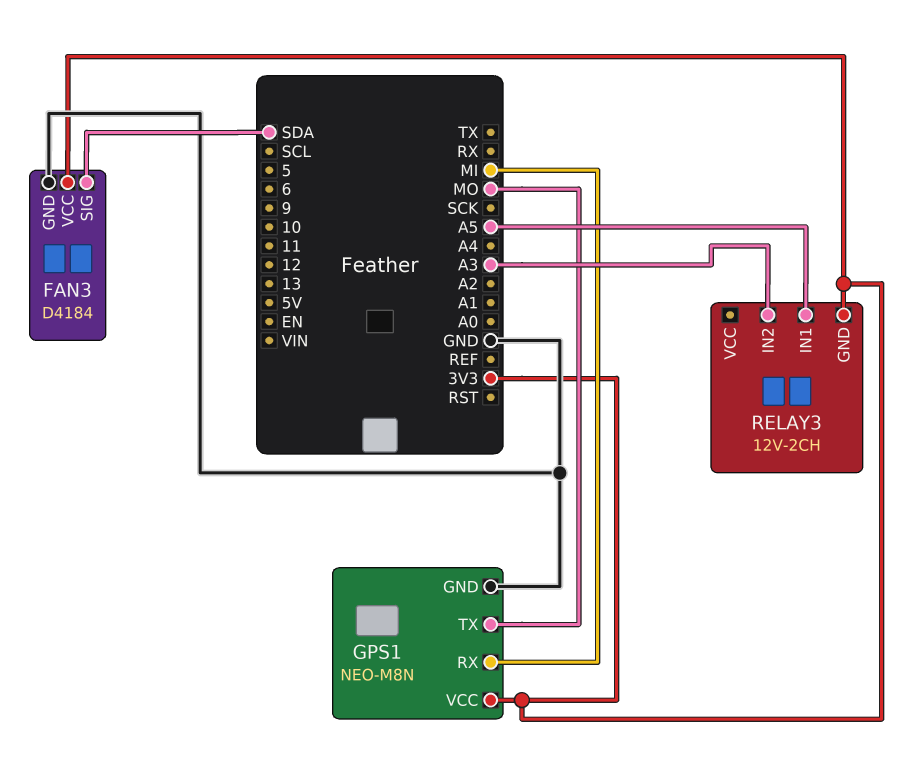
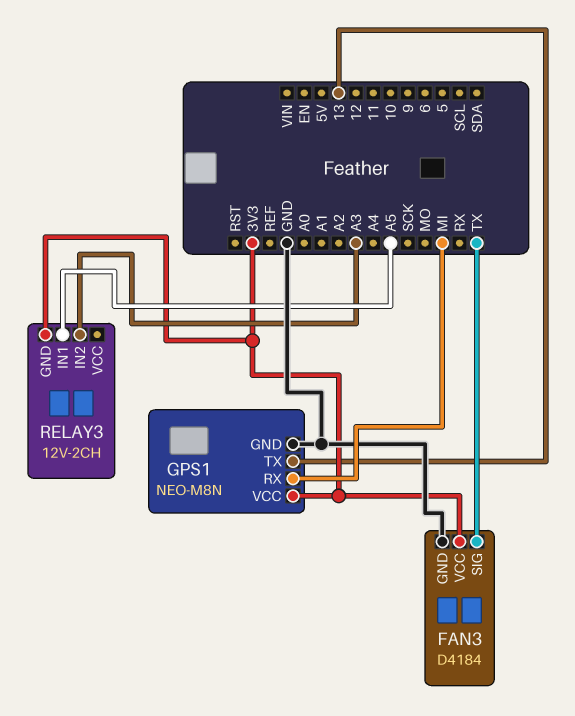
FAN3 pin SIG: SDA -> TX
GPS1 pin TX: MO -> 13

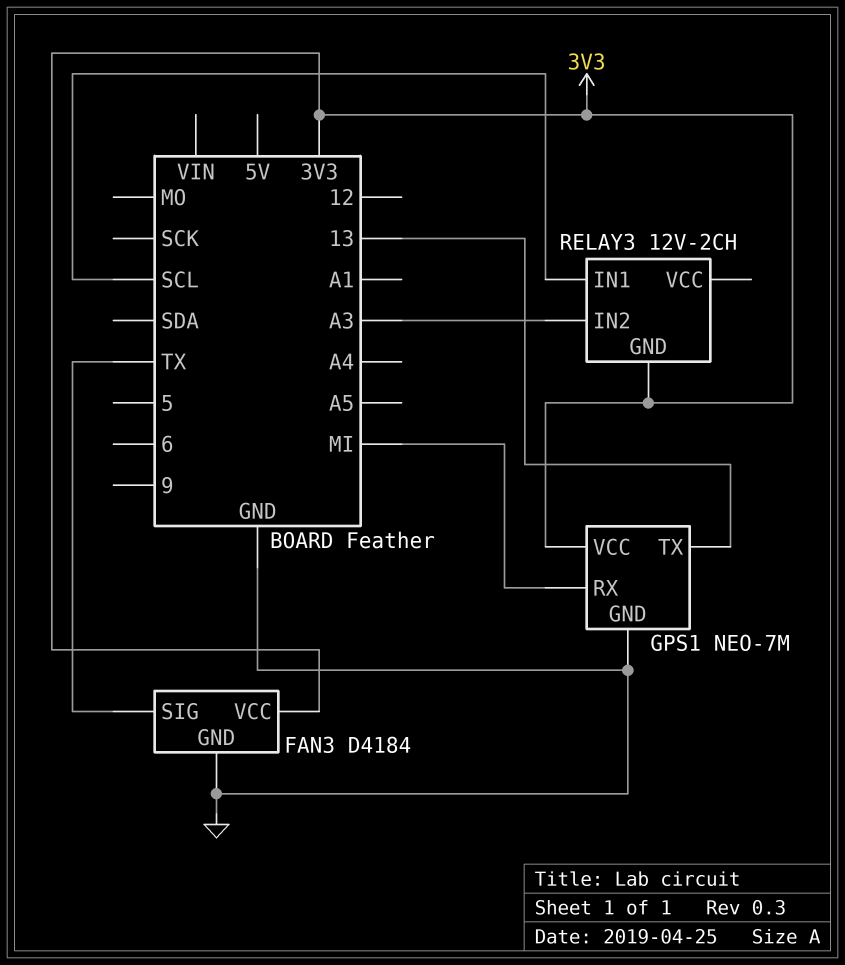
GPS1: NEO-M8N -> NEO-7M
RELAY3 pin IN1: A5 -> SCL

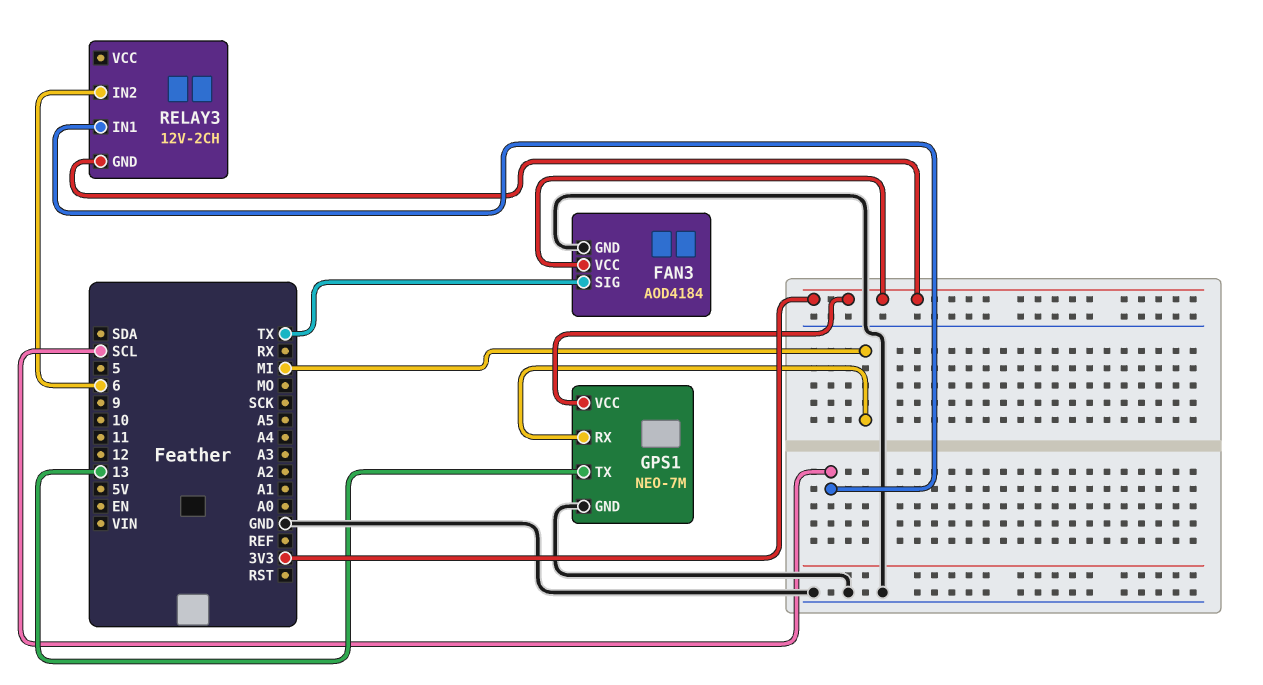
FAN3: D4184 -> AOD4184
RELAY3 pin IN2: A3 -> 6

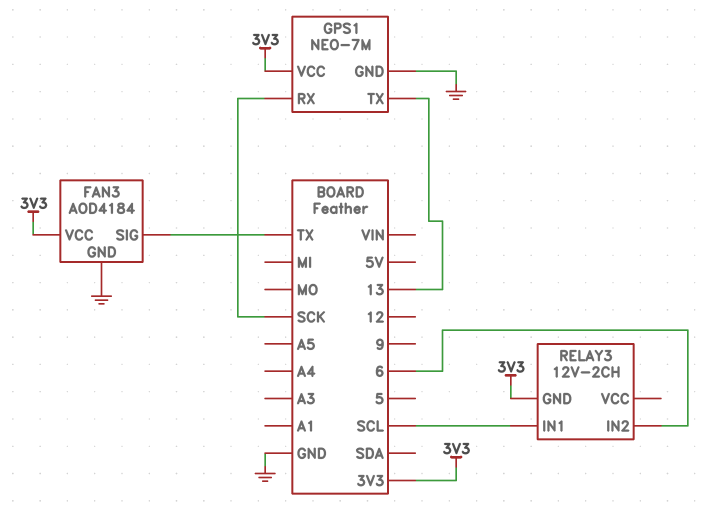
GPS1 pin RX: MI -> SCK

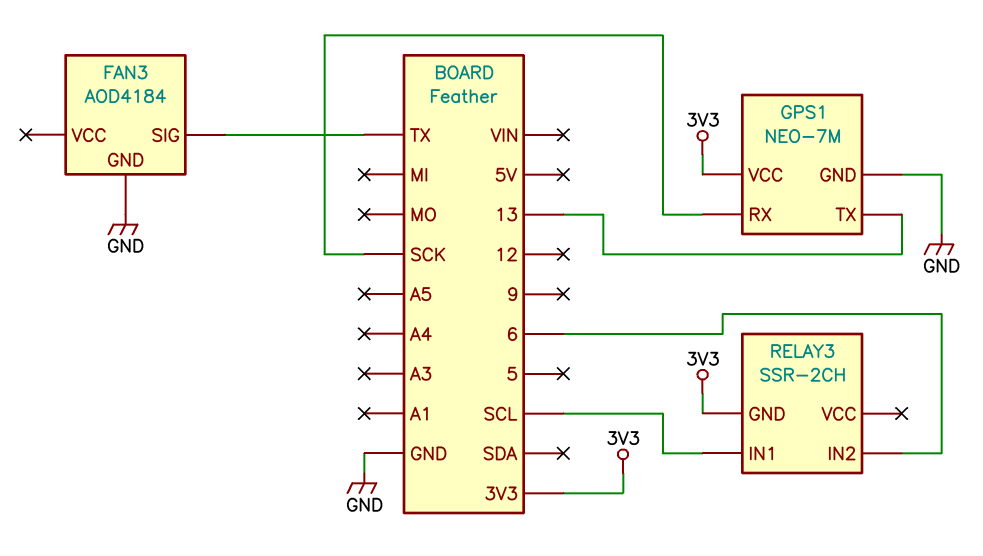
FAN3 pin VCC: 3V3 -> none
RELAY3: 12V-2CH -> SSR-2CH

